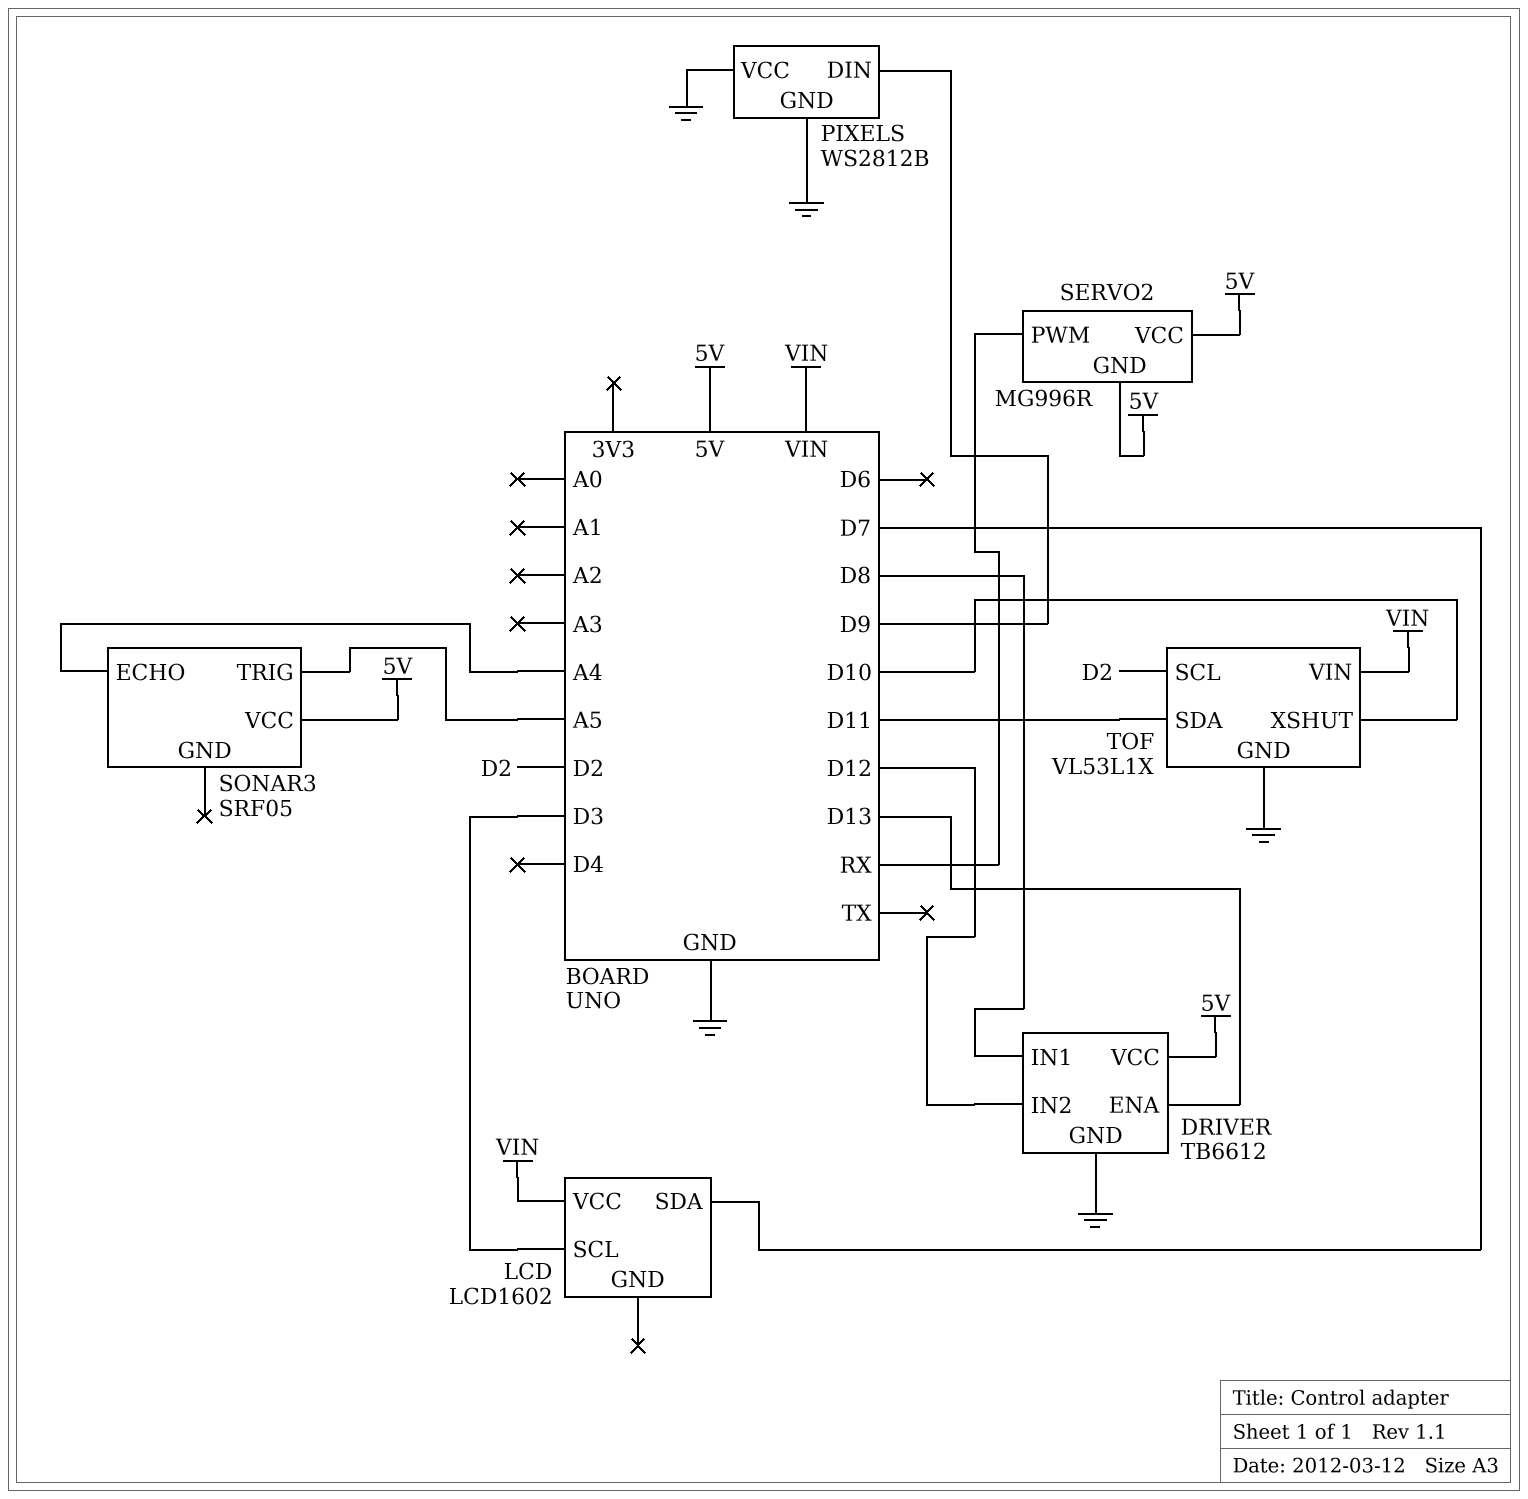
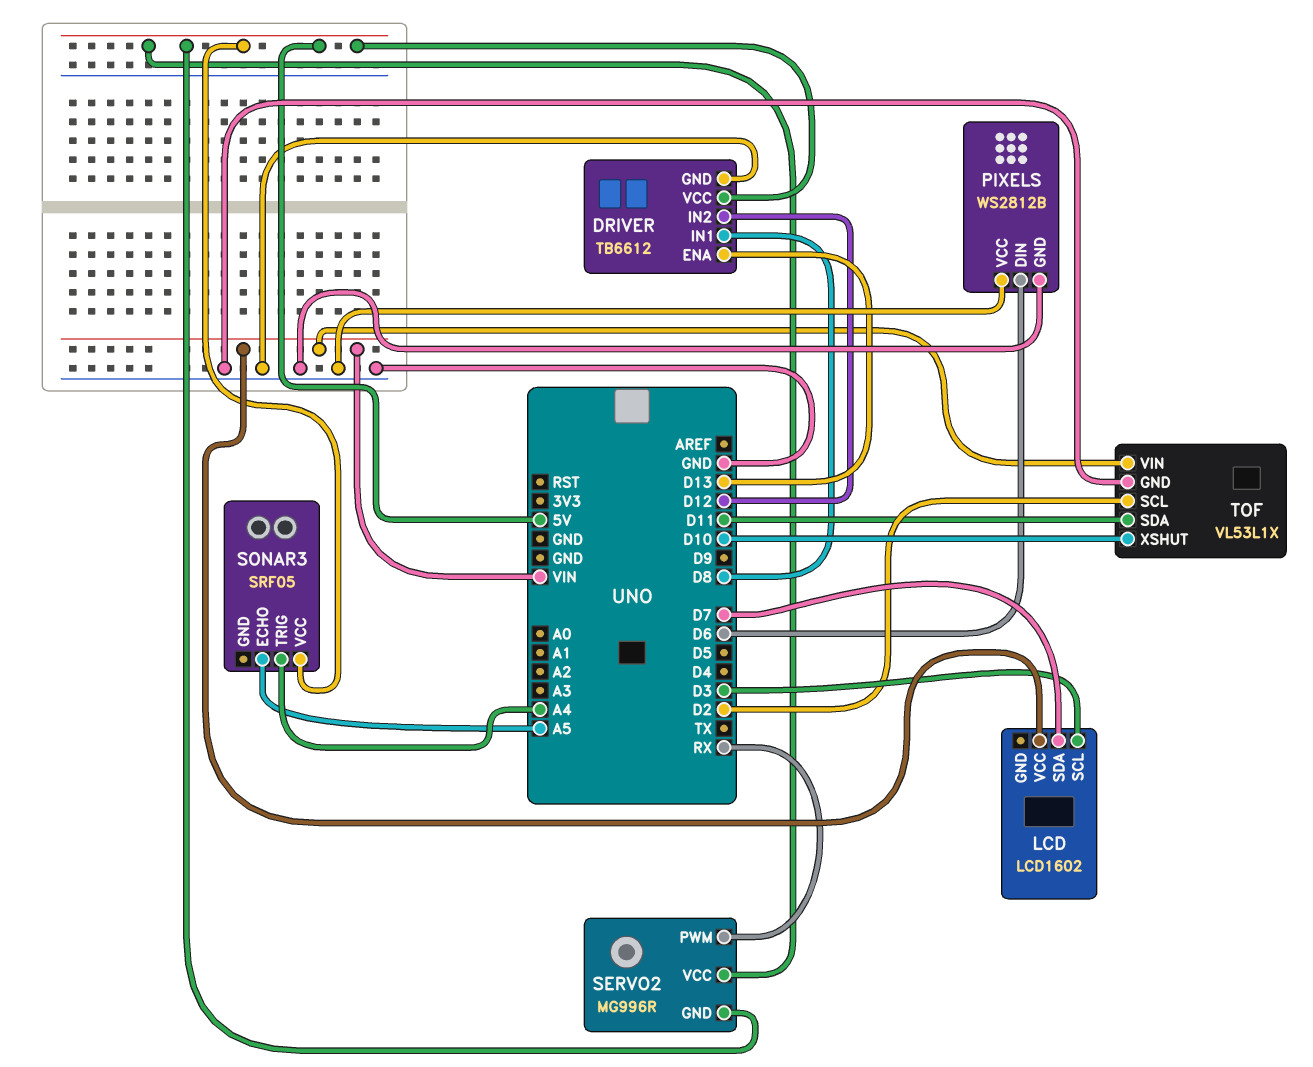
PIXELS pin DIN: D9 -> D6
SONAR3 pin ECHO: A4 -> A5
SONAR3 pin TRIG: A5 -> A4

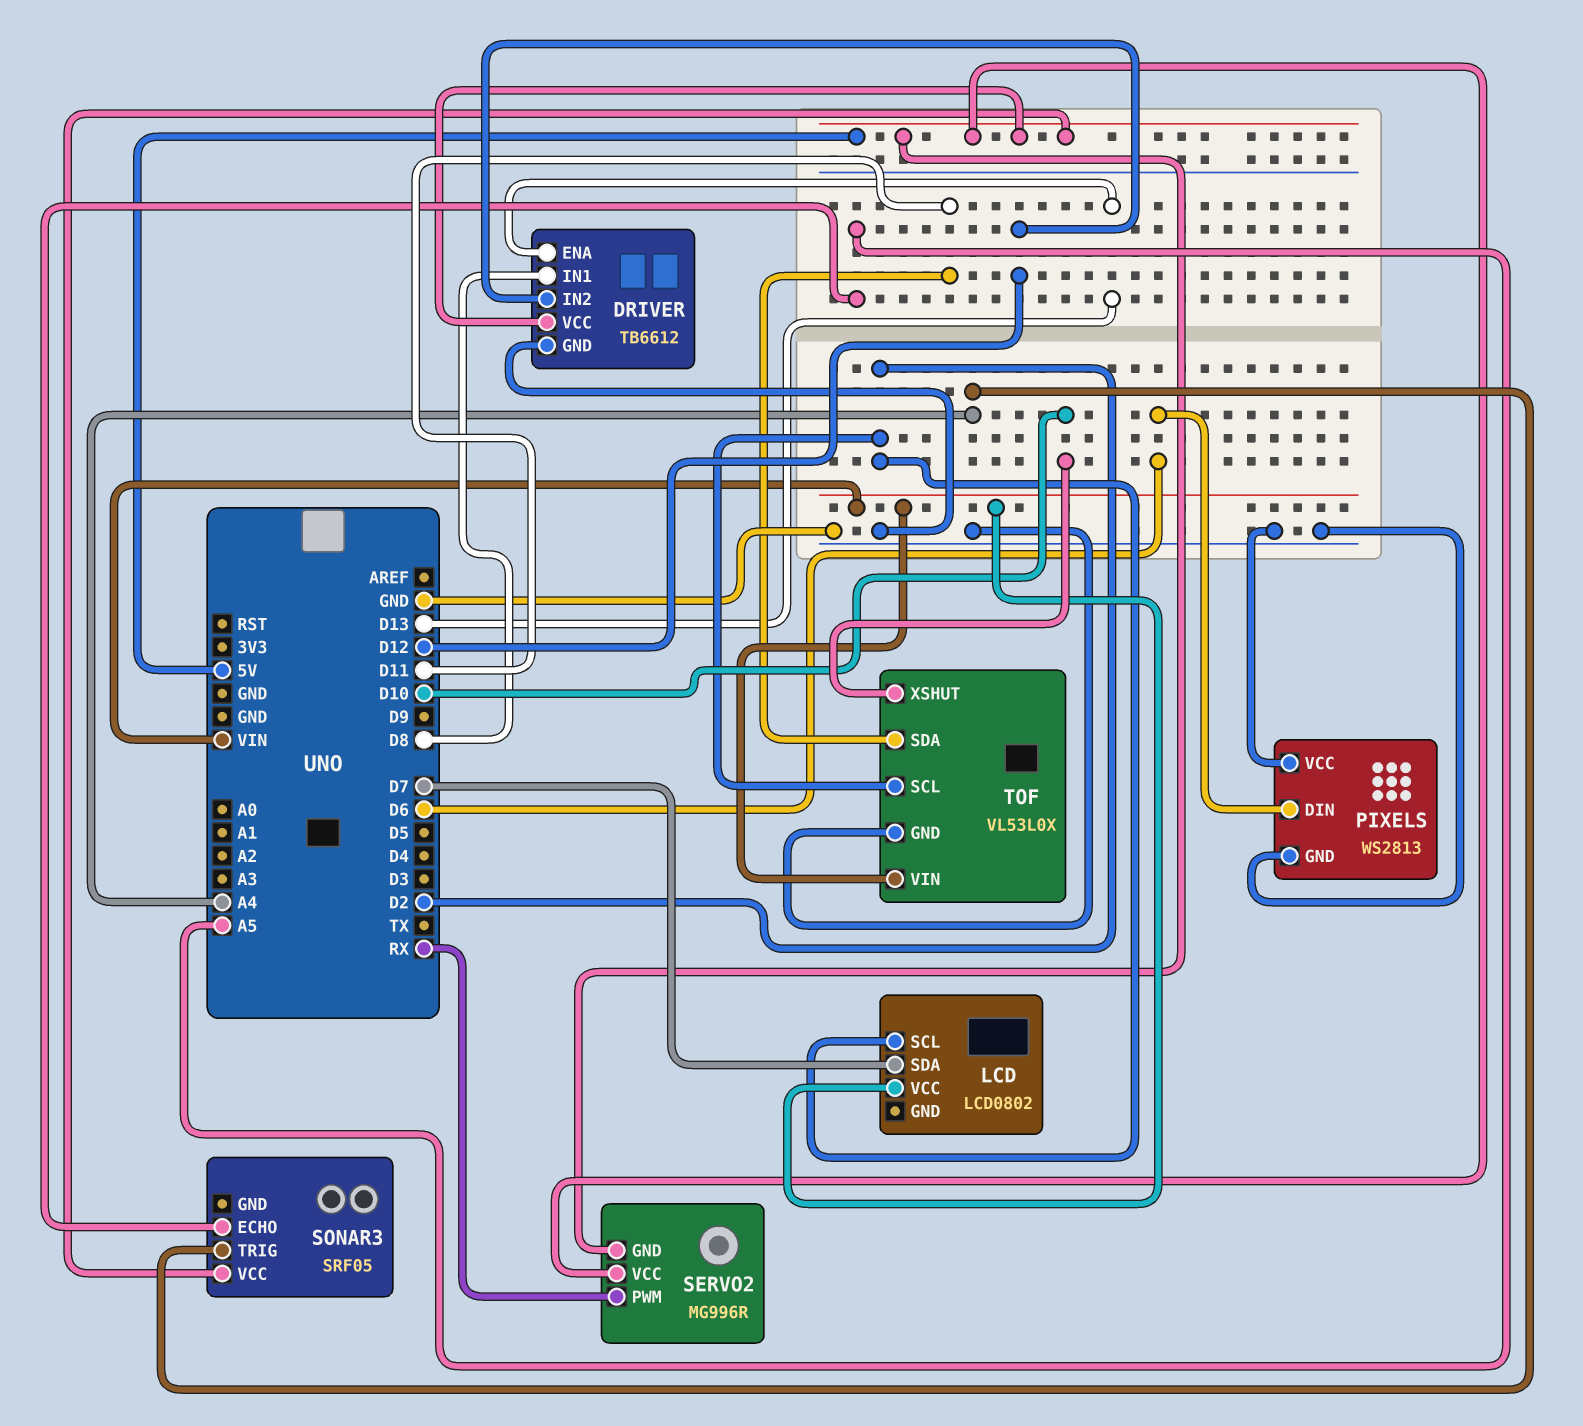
LCD: LCD1602 -> LCD0802
LCD pin SCL: D3 -> D2
PIXELS: WS2812B -> WS2813
TOF: VL53L1X -> VL53L0X

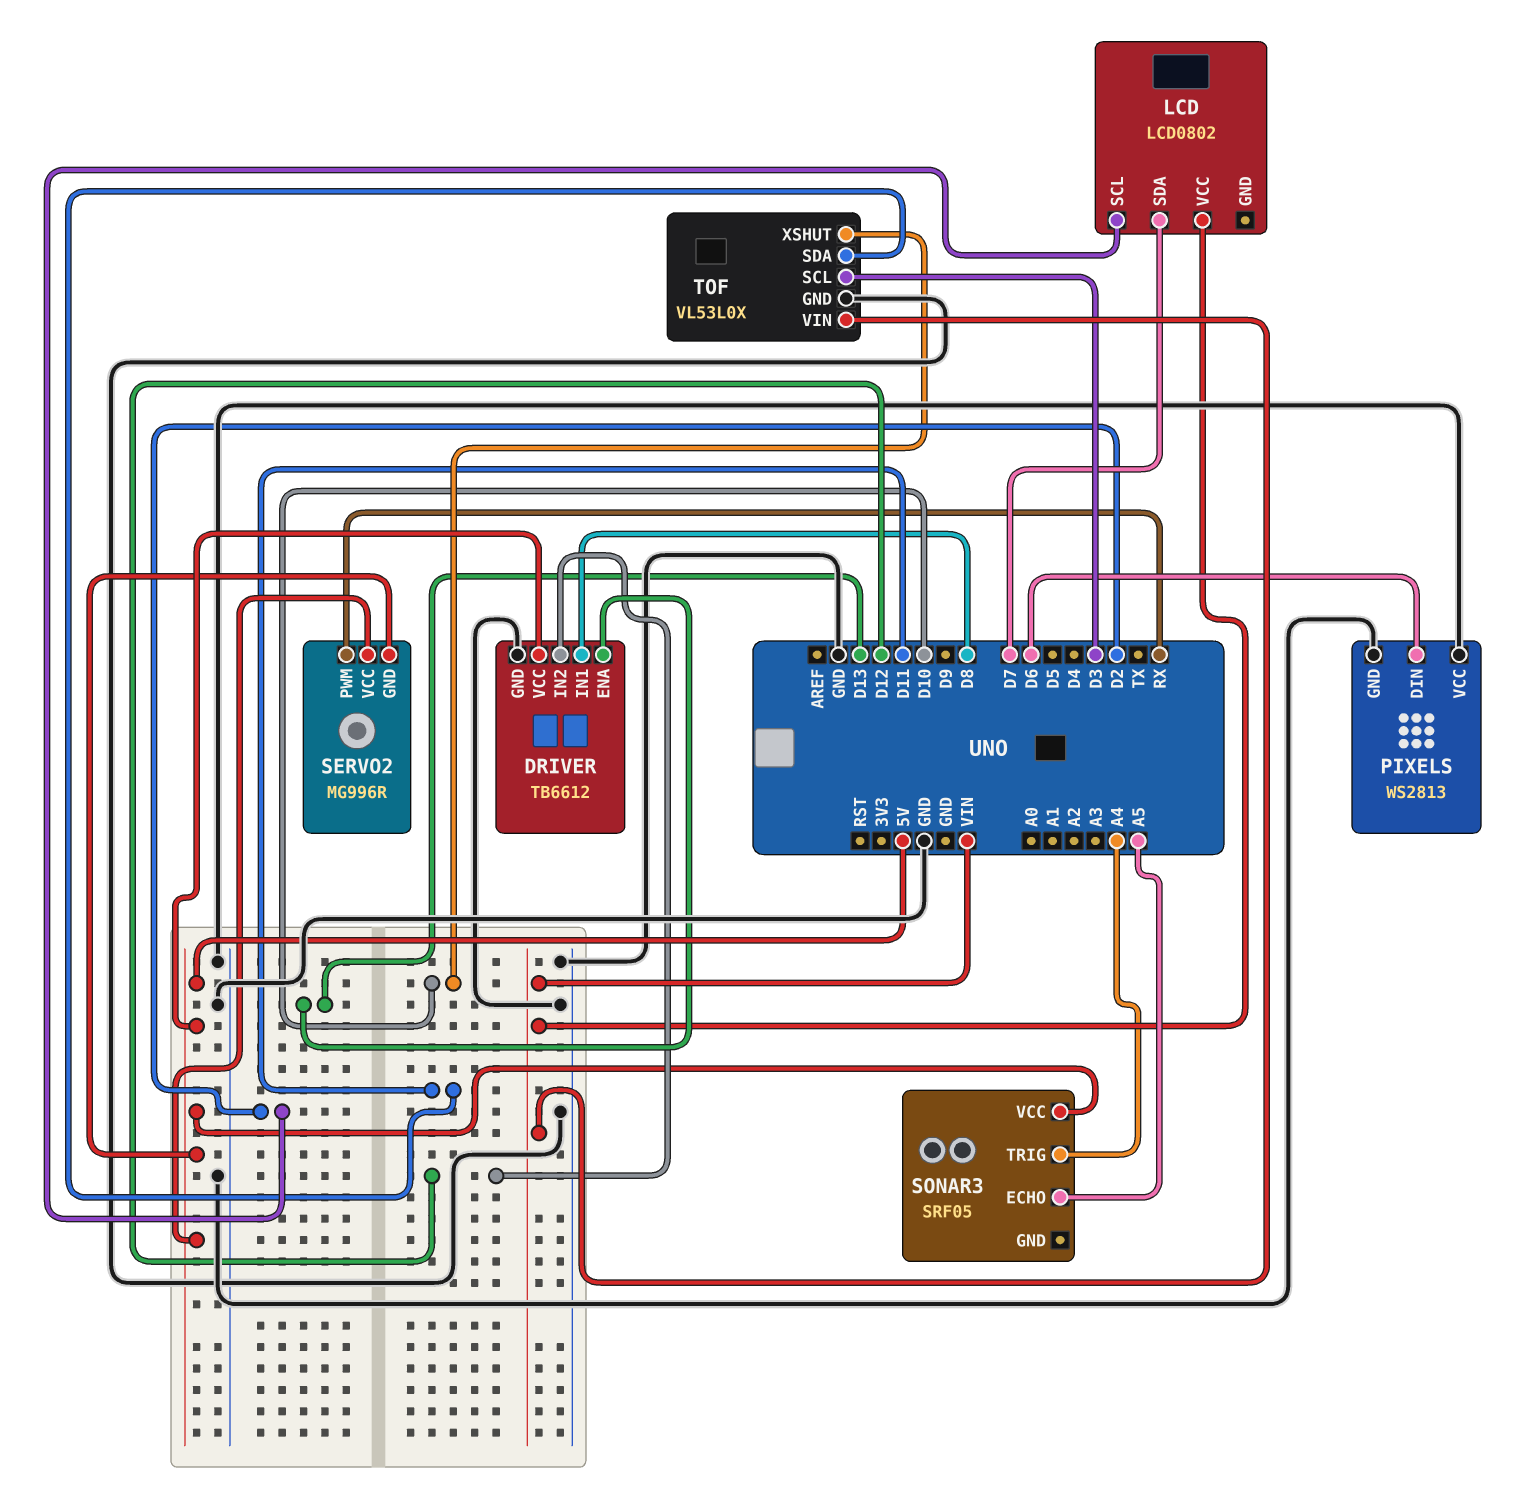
TOF pin SCL: D2 -> D3

